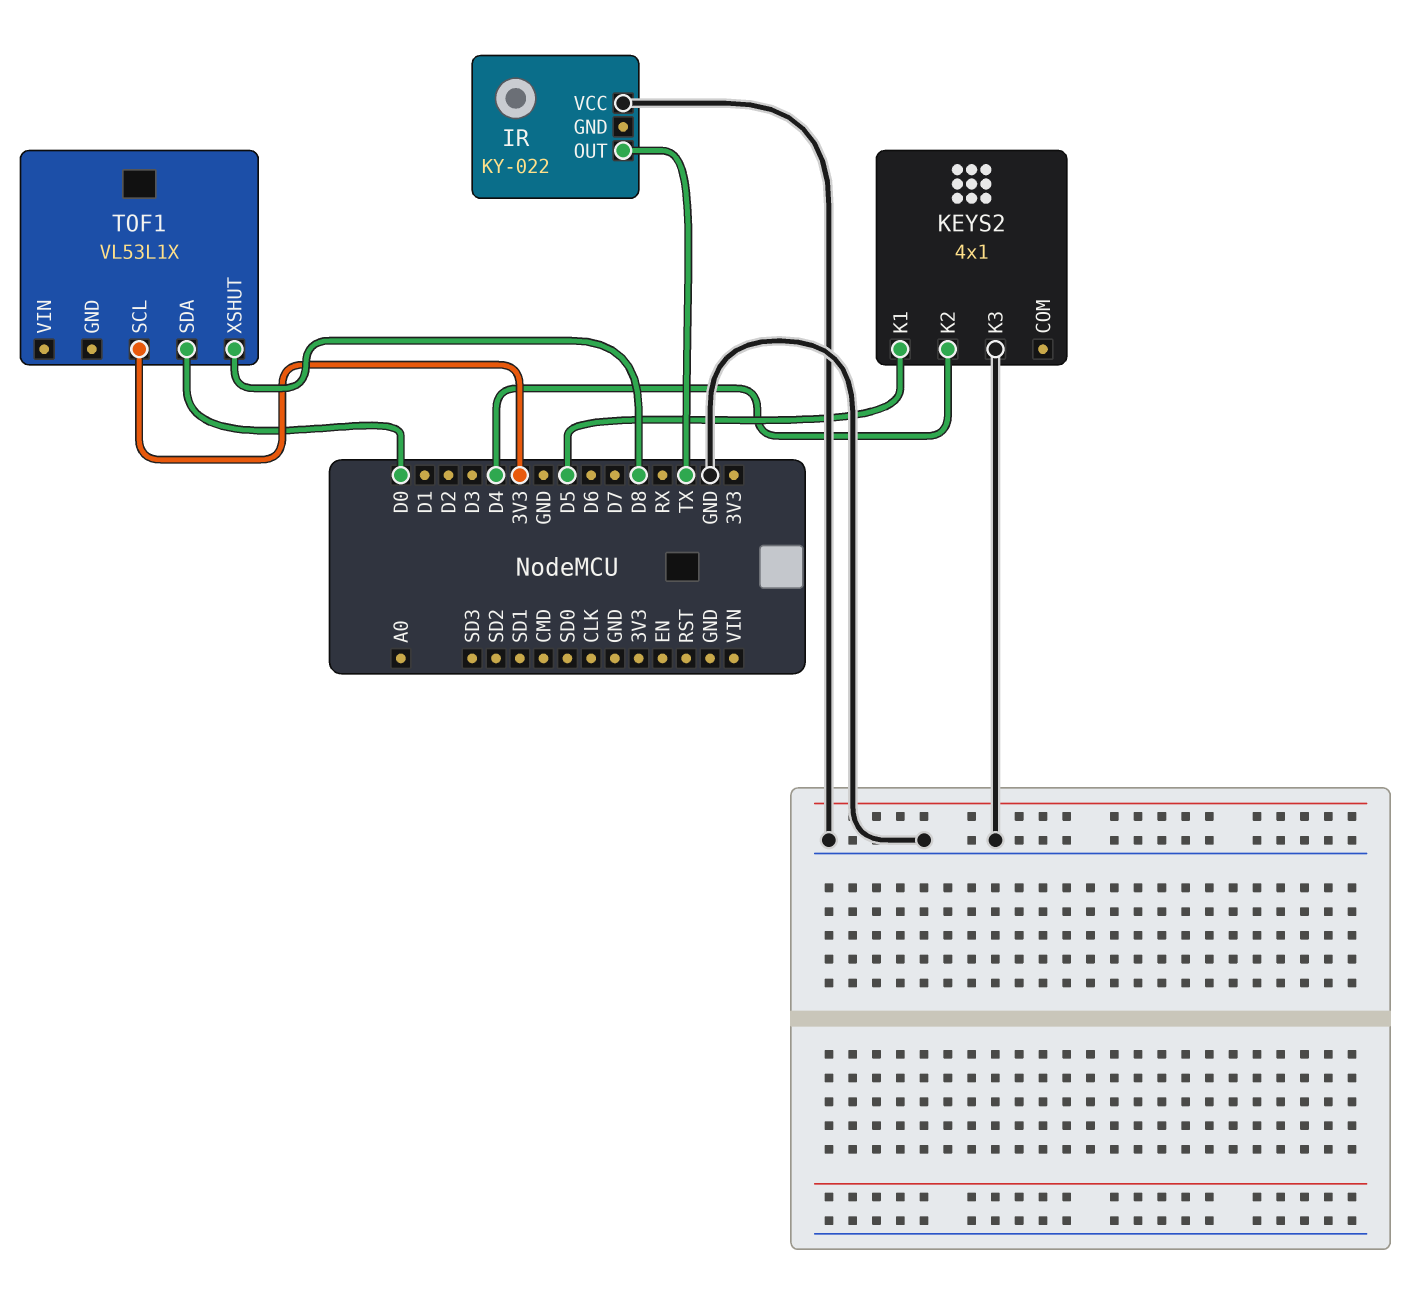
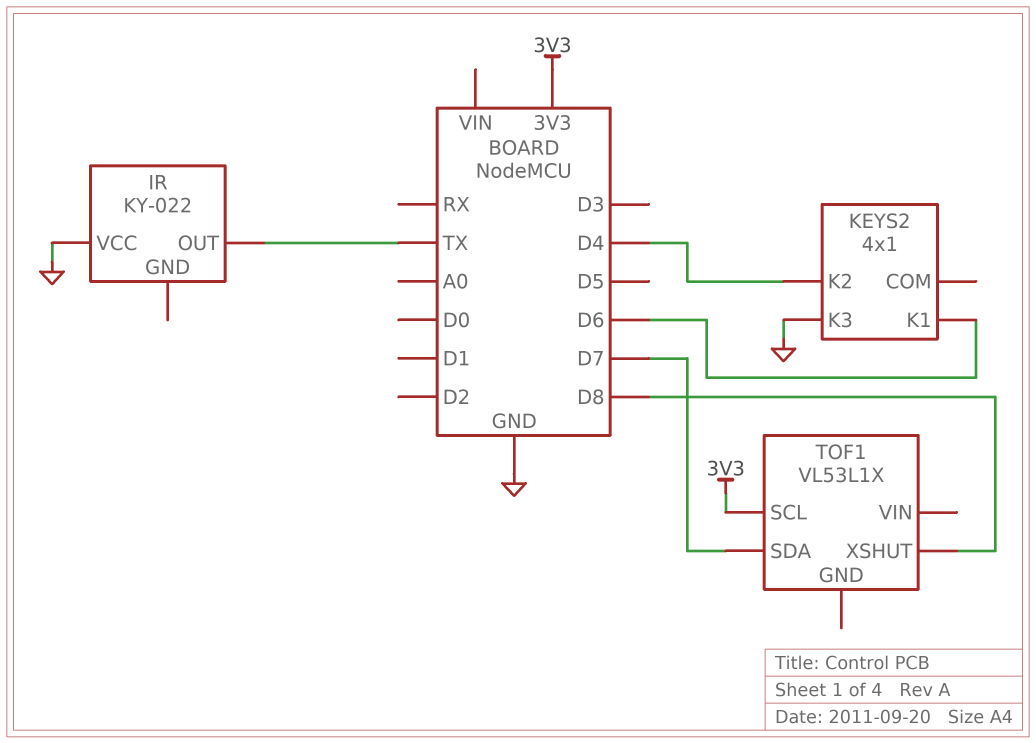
KEYS2 pin K1: D5 -> D6
TOF1 pin SDA: D0 -> D7

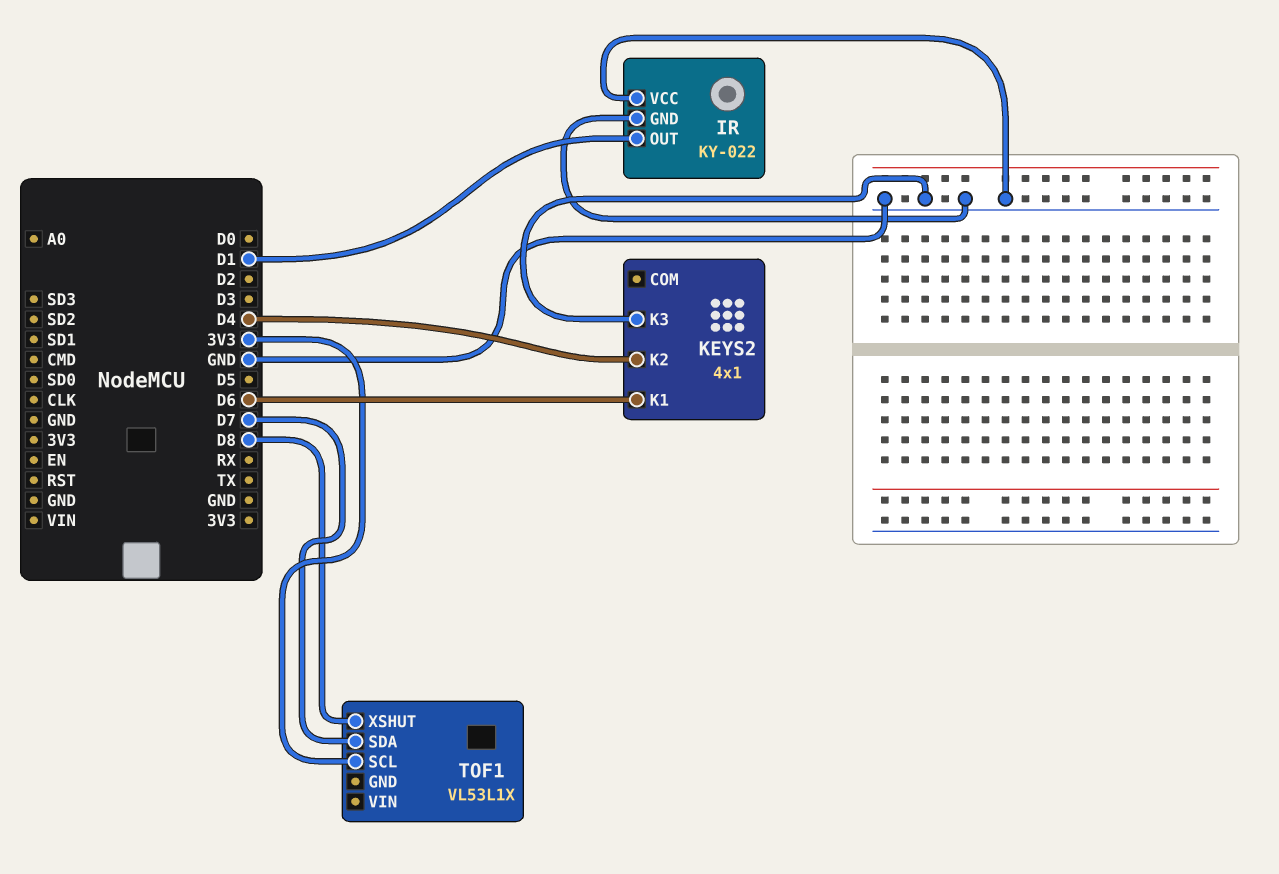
IR pin GND: none -> GND
IR pin OUT: TX -> D1

